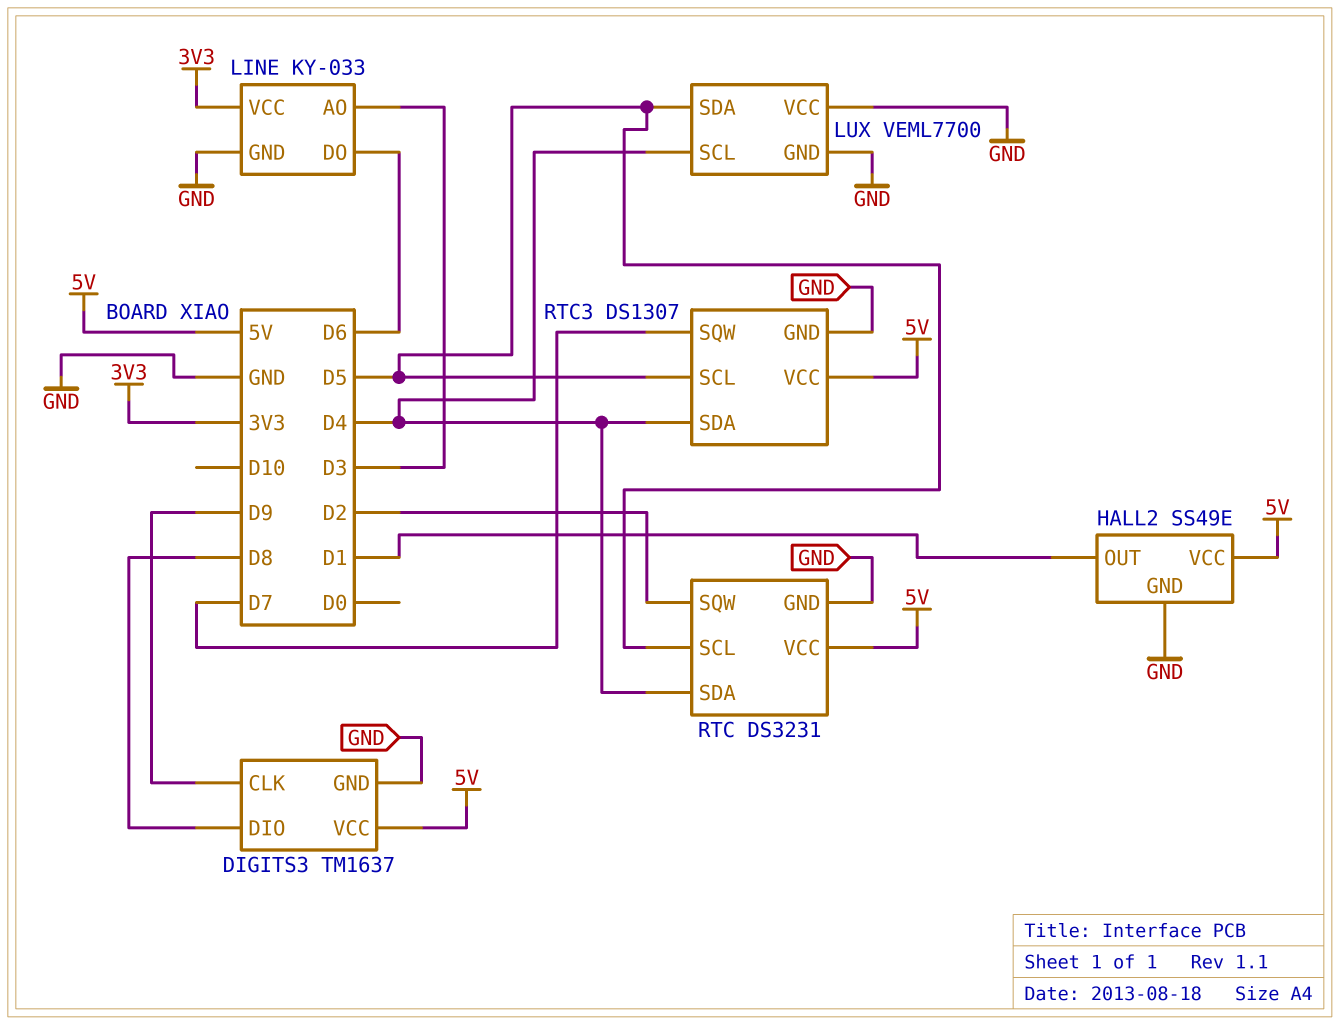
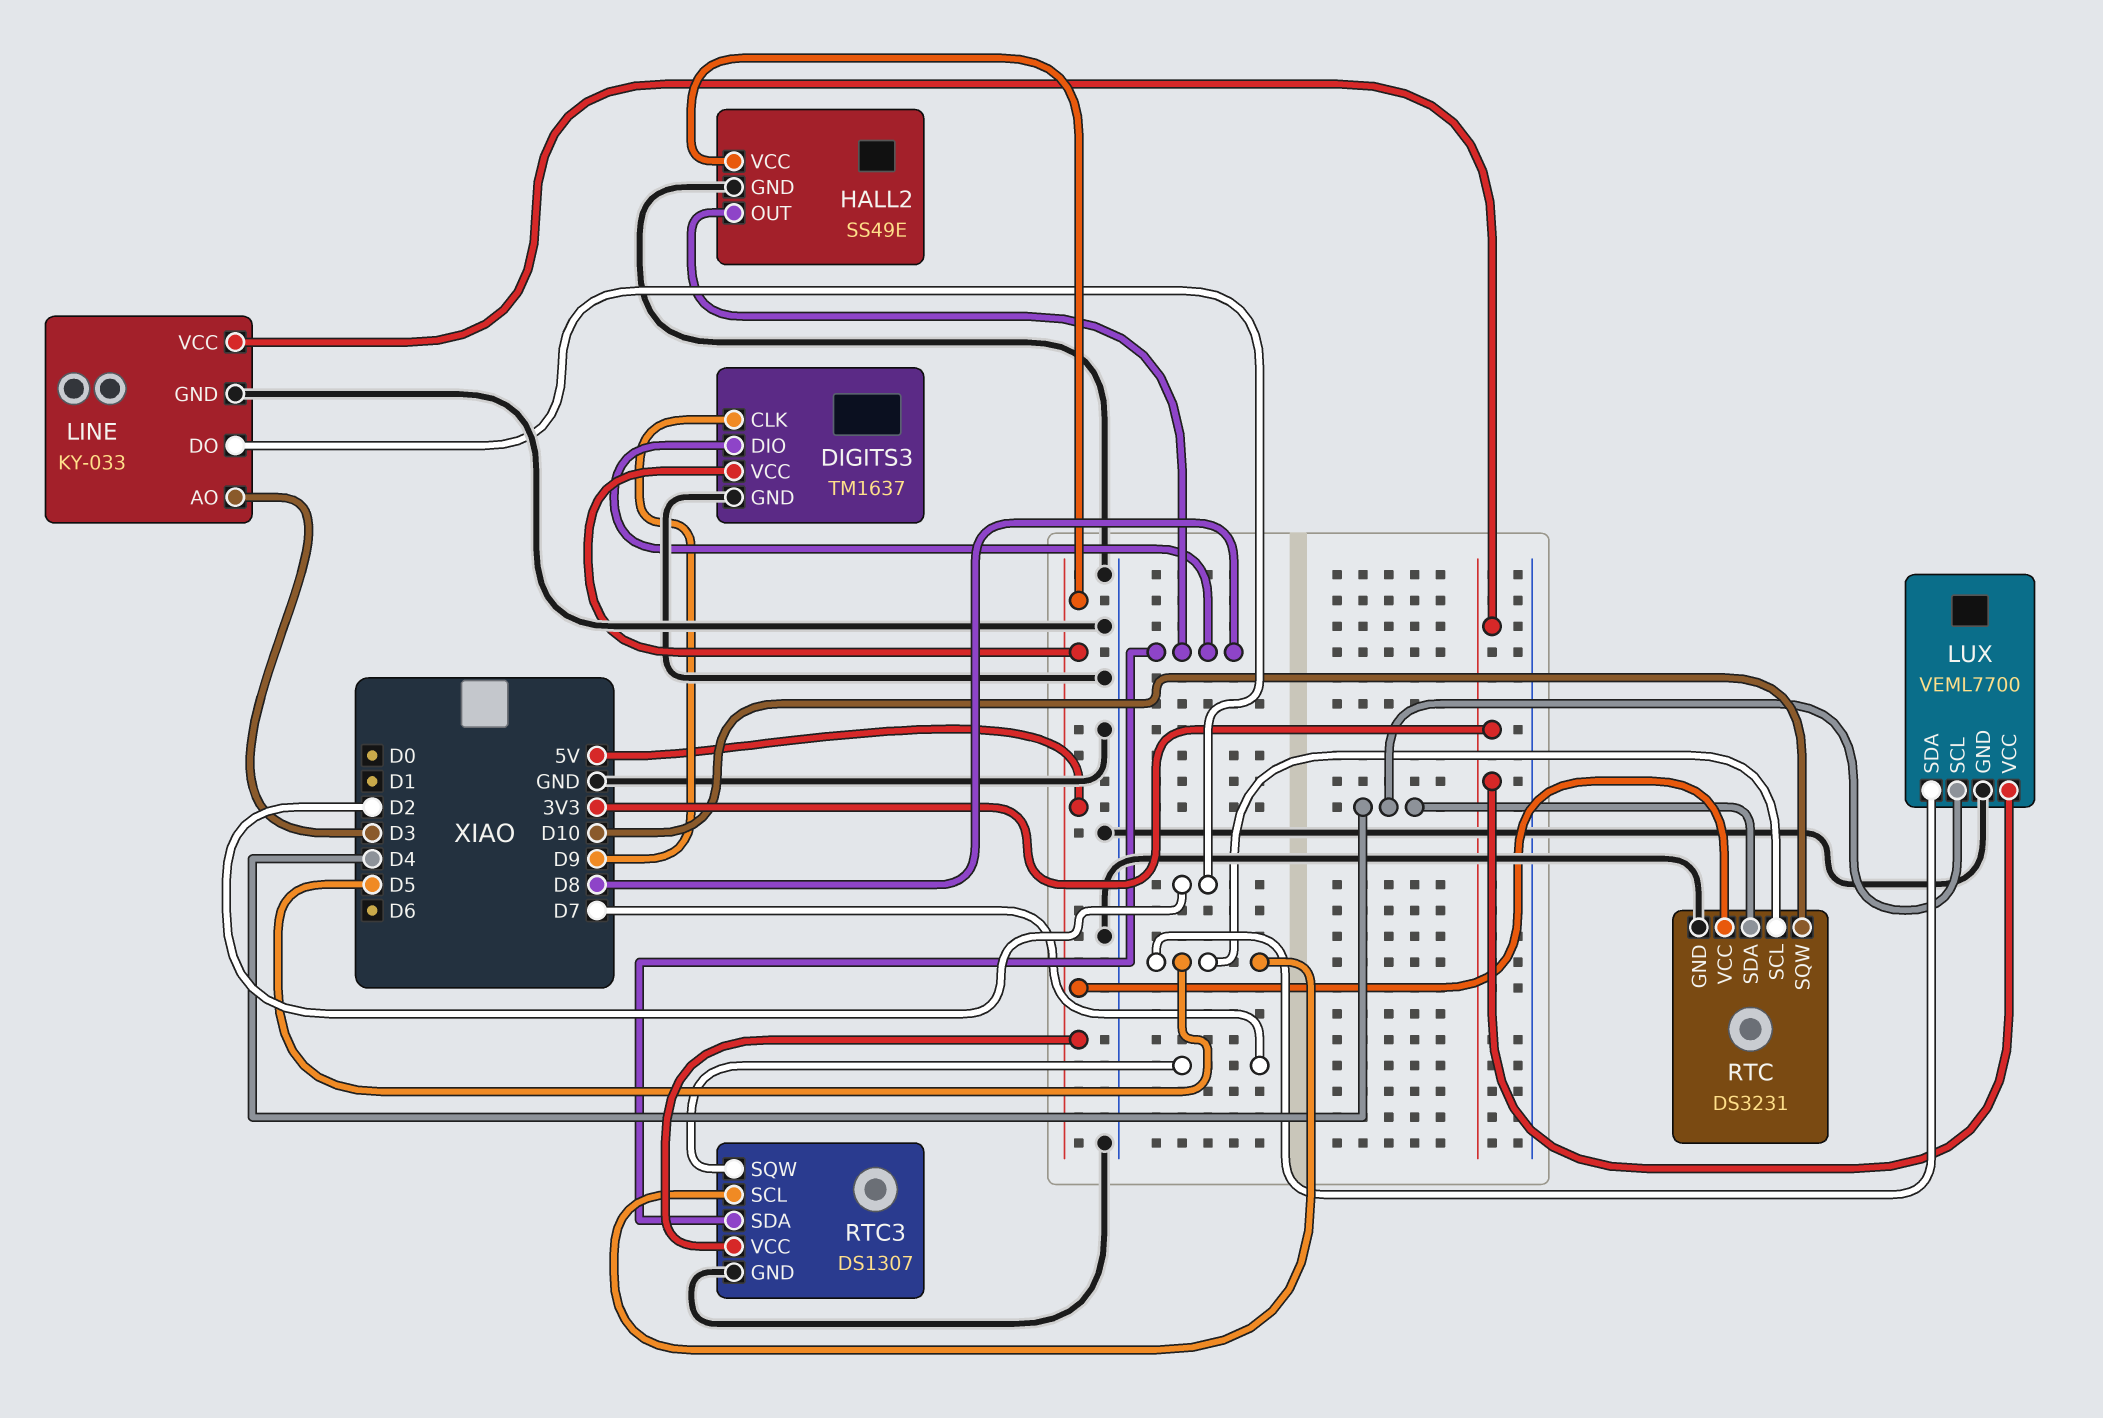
HALL2 pin OUT: D1 -> D8
LINE pin DO: D6 -> D2
LUX pin VCC: GND -> 3V3
RTC pin SQW: D2 -> D10
RTC3 pin SDA: D4 -> D8

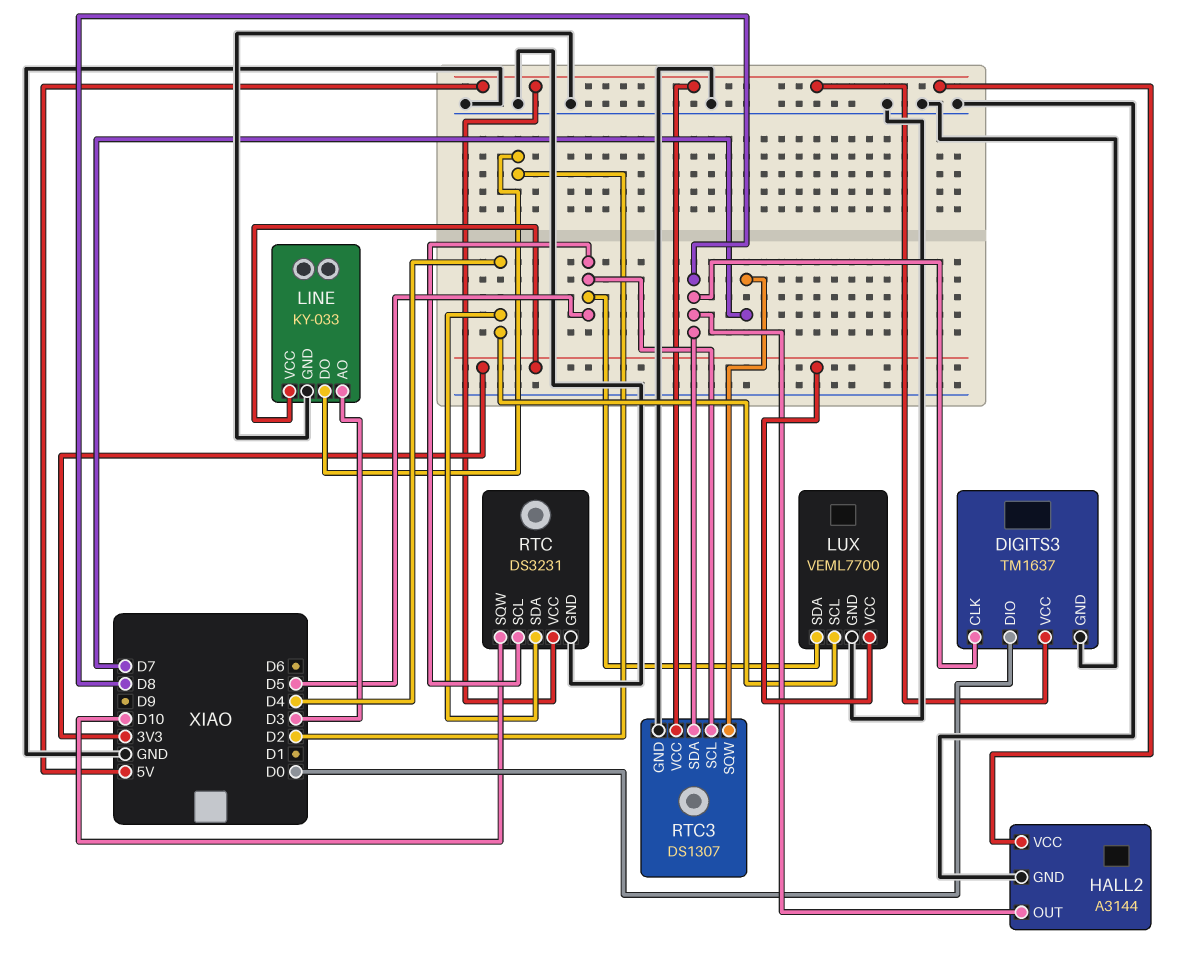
DIGITS3 pin CLK: D9 -> D8
DIGITS3 pin DIO: D8 -> D0
HALL2: SS49E -> A3144

